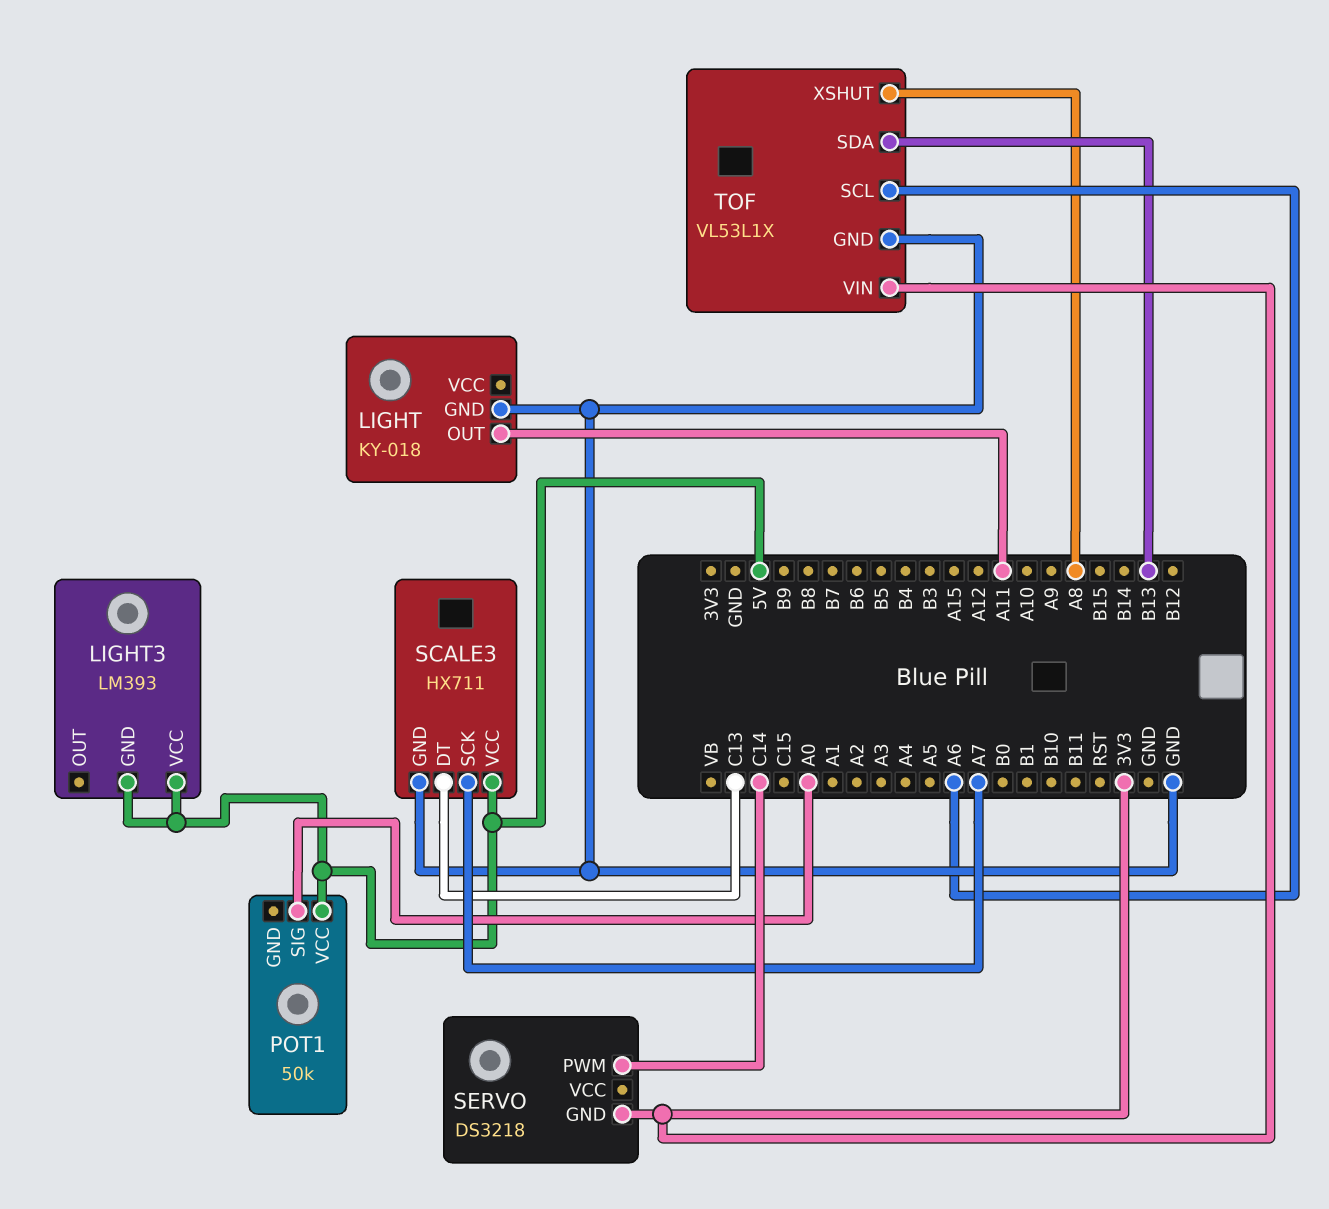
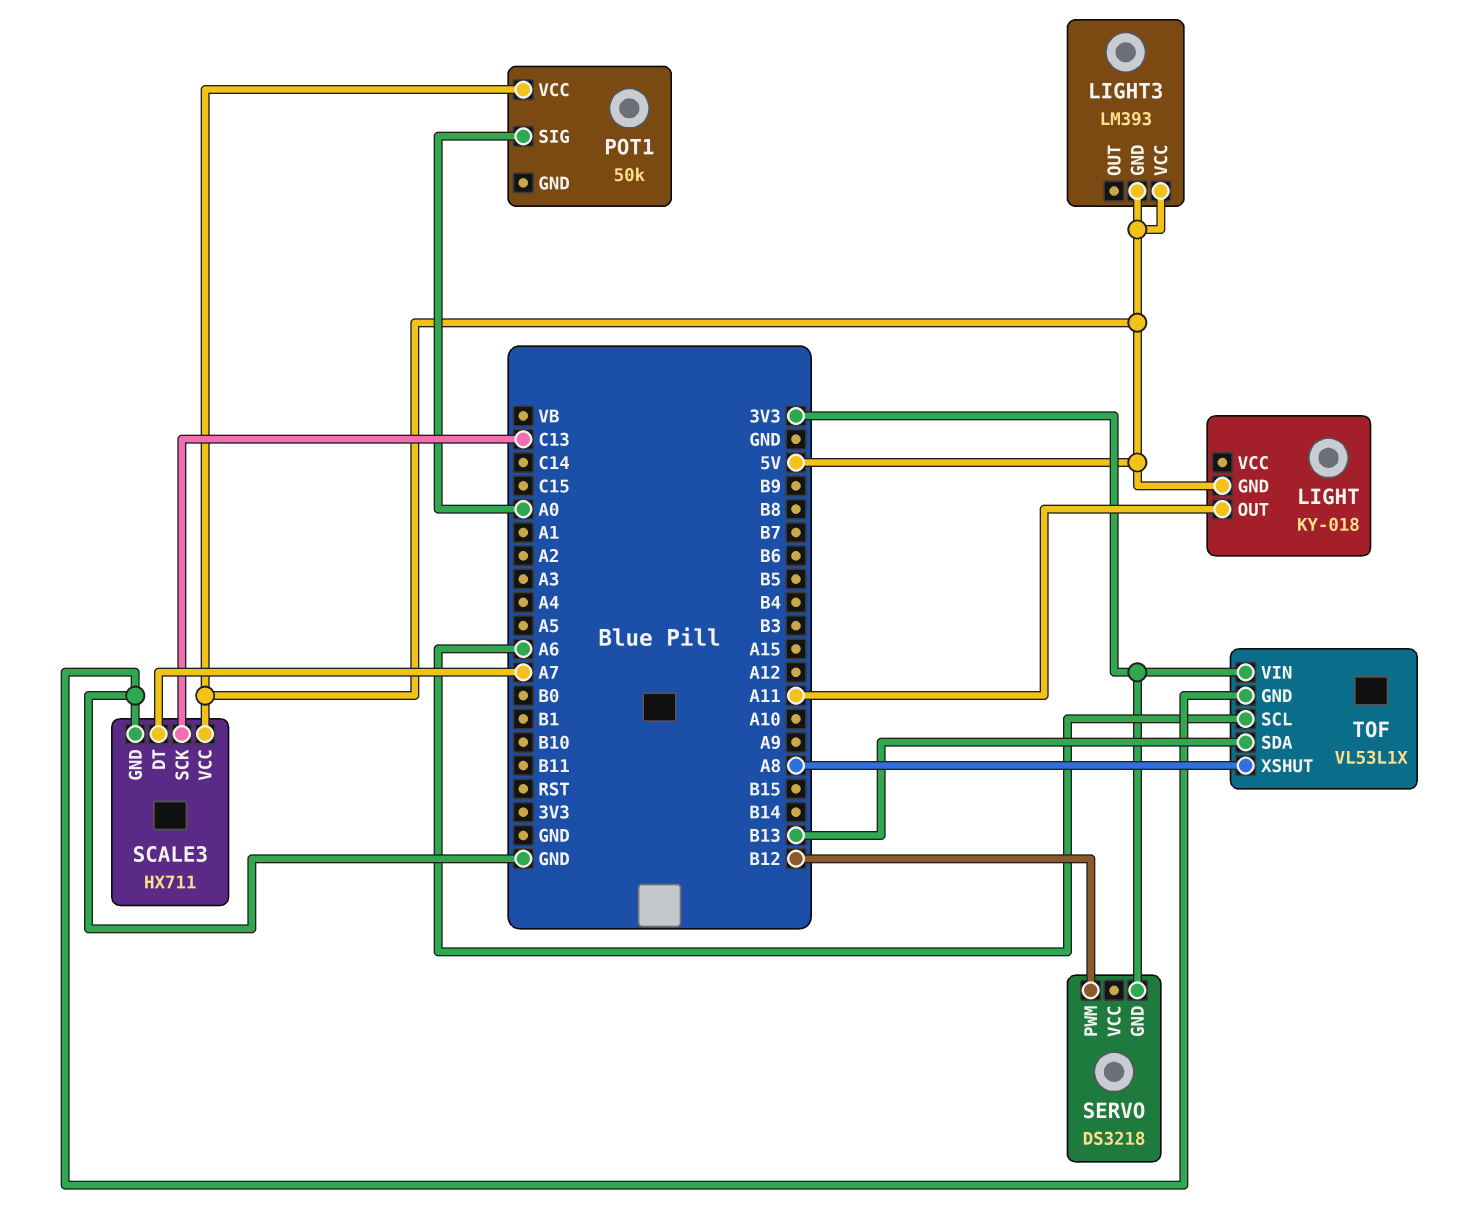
LIGHT pin GND: GND -> 5V
SCALE3 pin DT: C13 -> A7
SCALE3 pin SCK: A7 -> C13
SERVO pin PWM: C14 -> B12

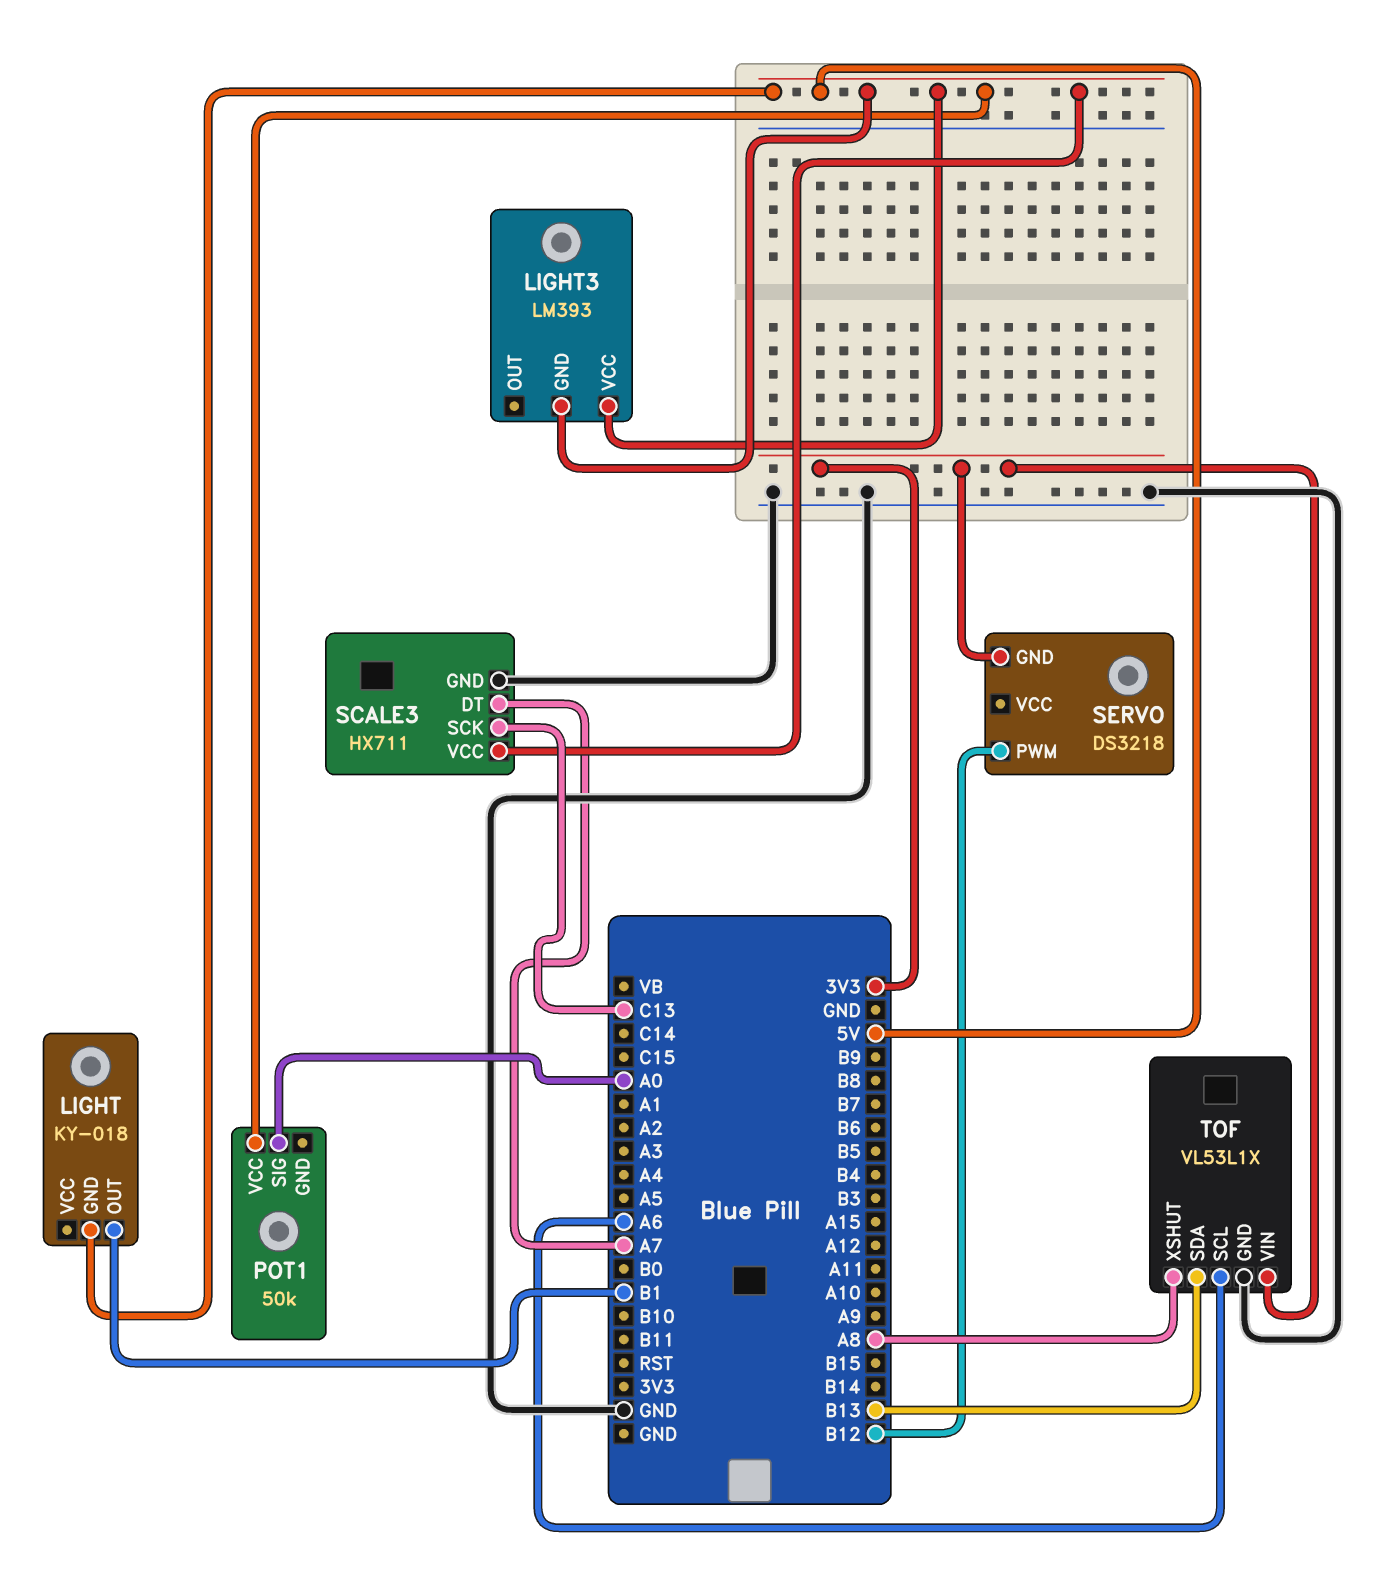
LIGHT pin OUT: A11 -> B1

